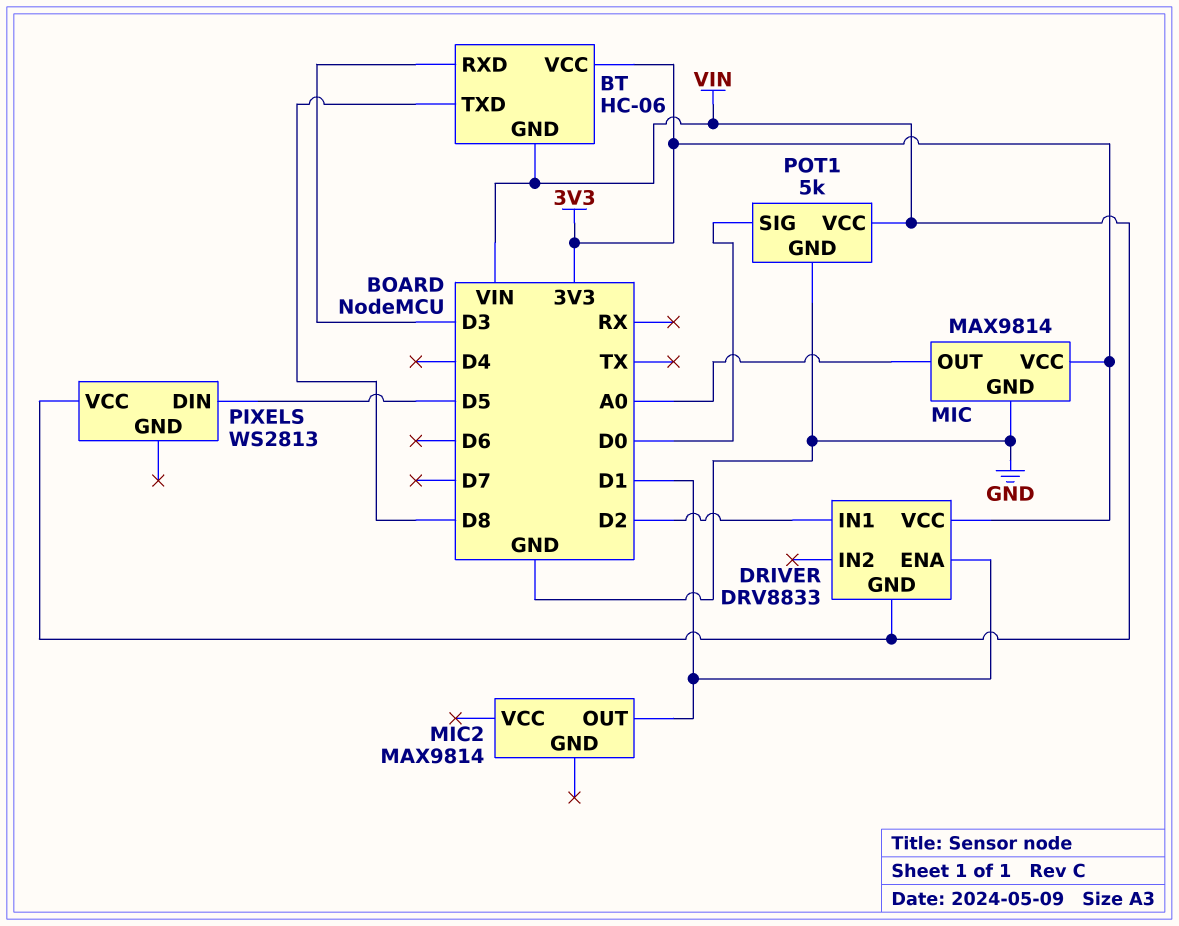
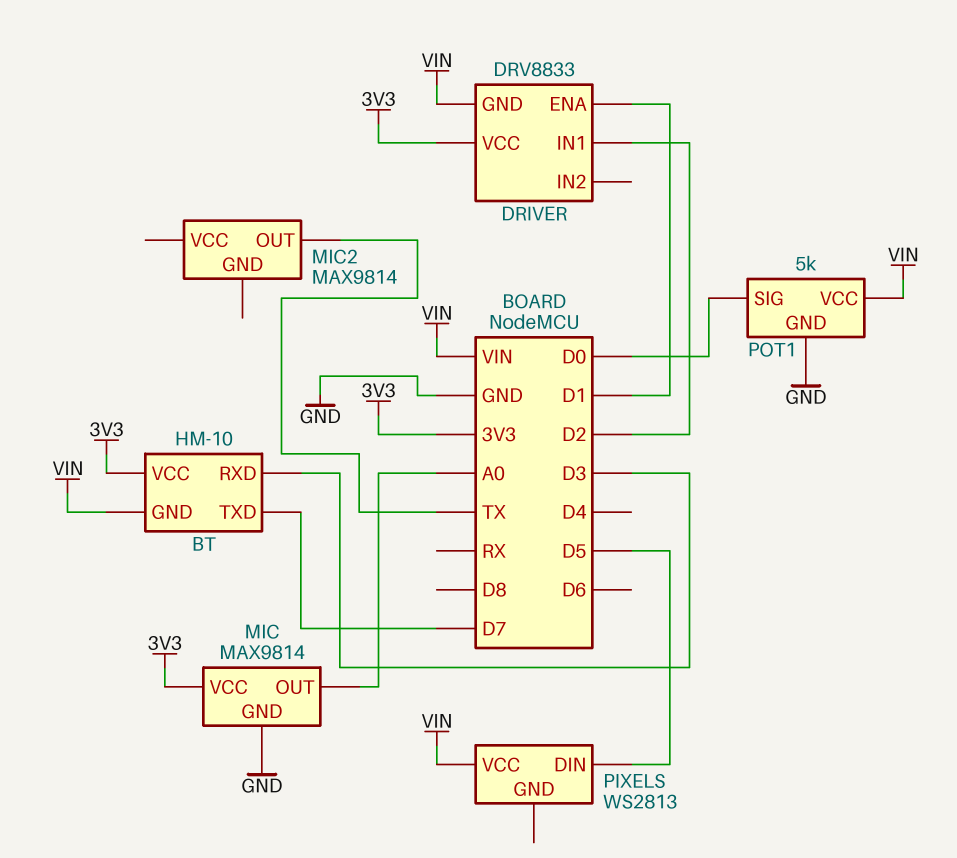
BT: HC-06 -> HM-10
BT pin TXD: D8 -> D7
MIC2 pin OUT: D1 -> TX

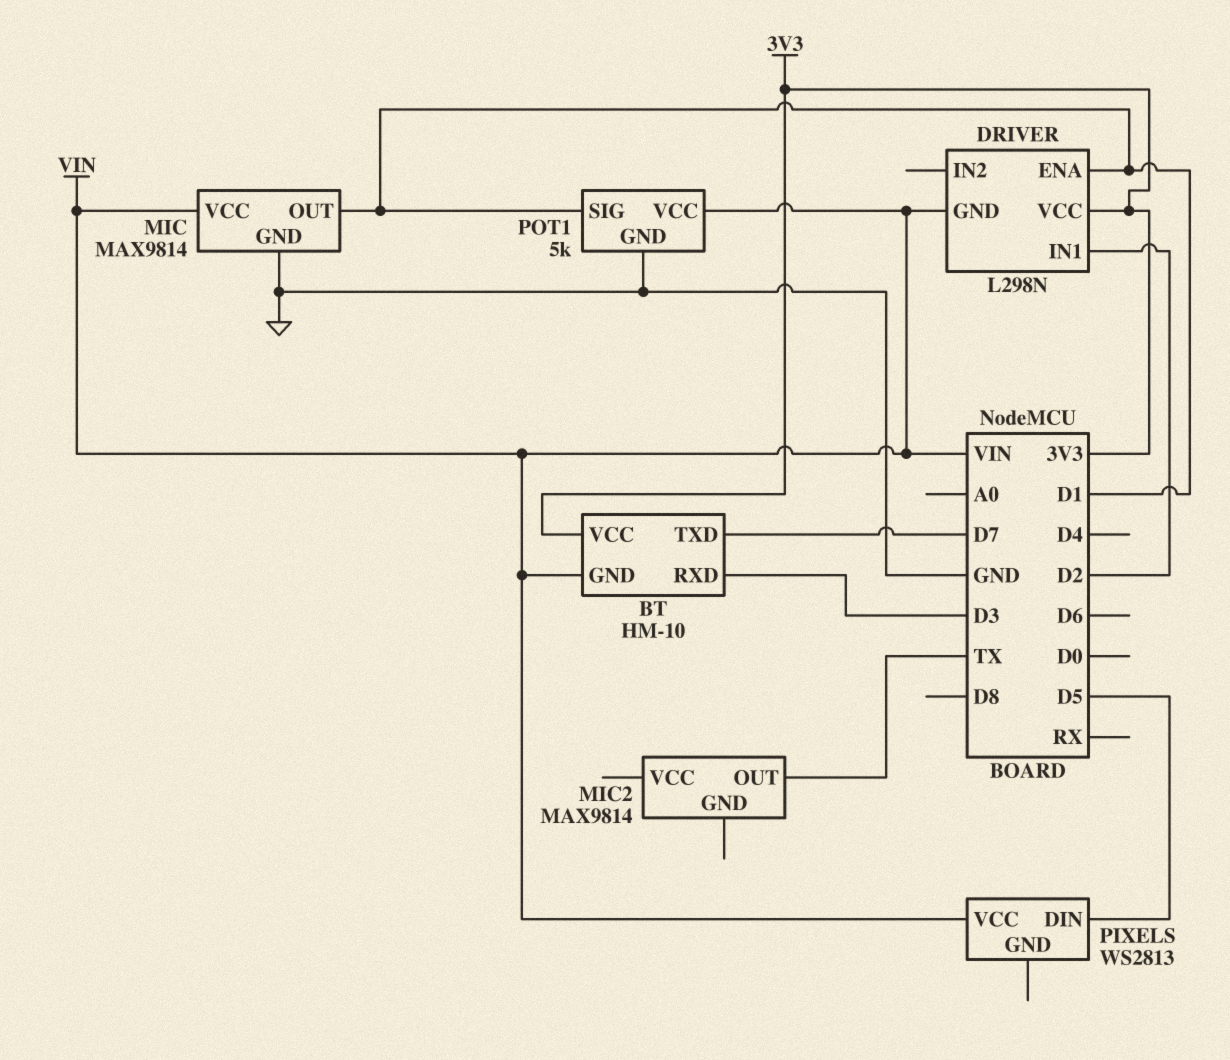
DRIVER: DRV8833 -> L298N
MIC pin OUT: A0 -> D1
MIC pin VCC: 3V3 -> VIN
POT1 pin SIG: D0 -> D1

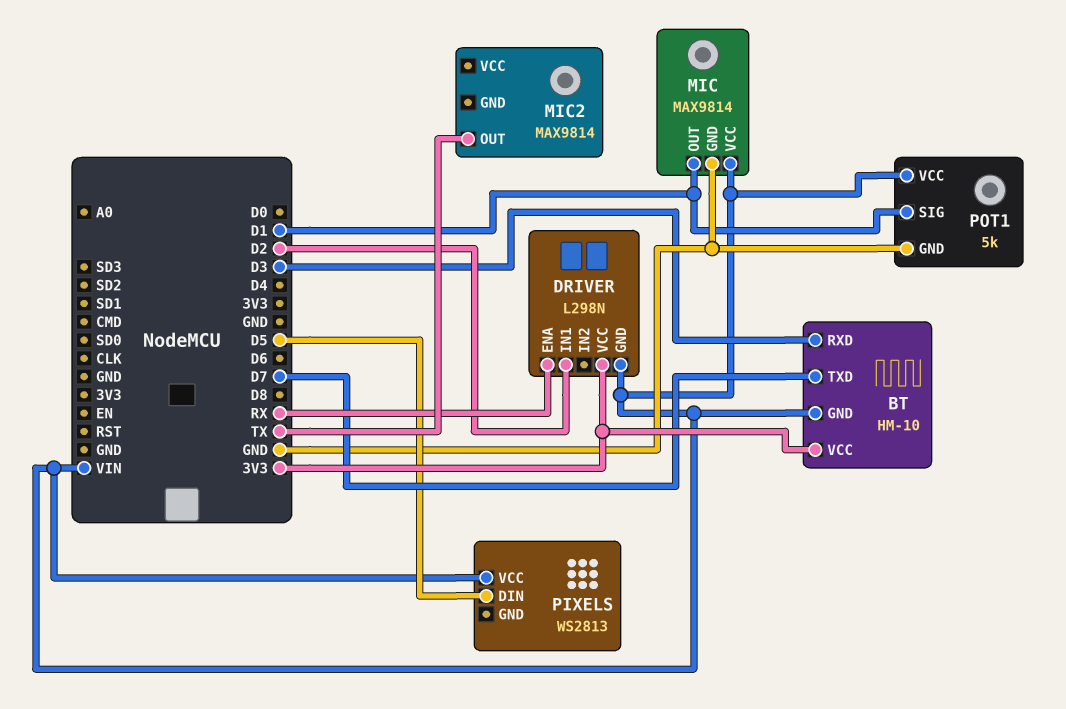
DRIVER pin ENA: D1 -> RX

